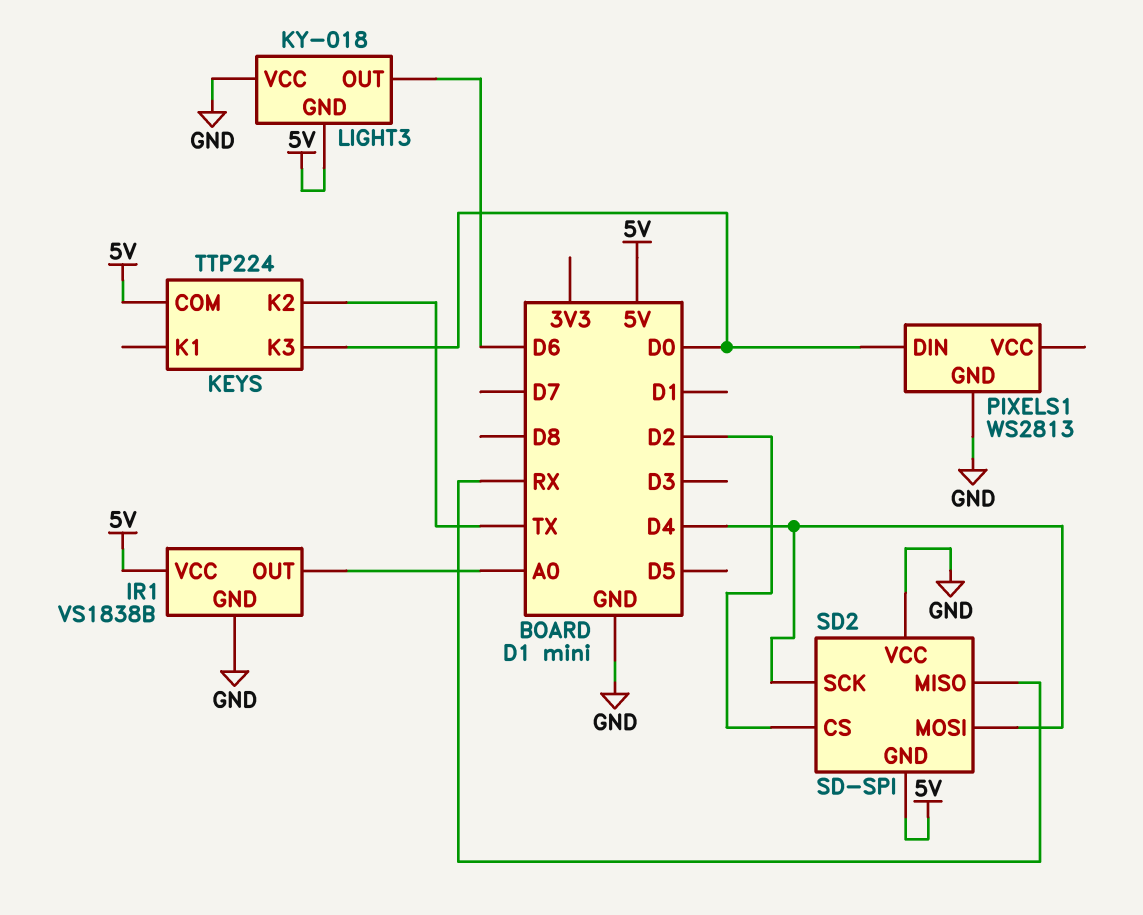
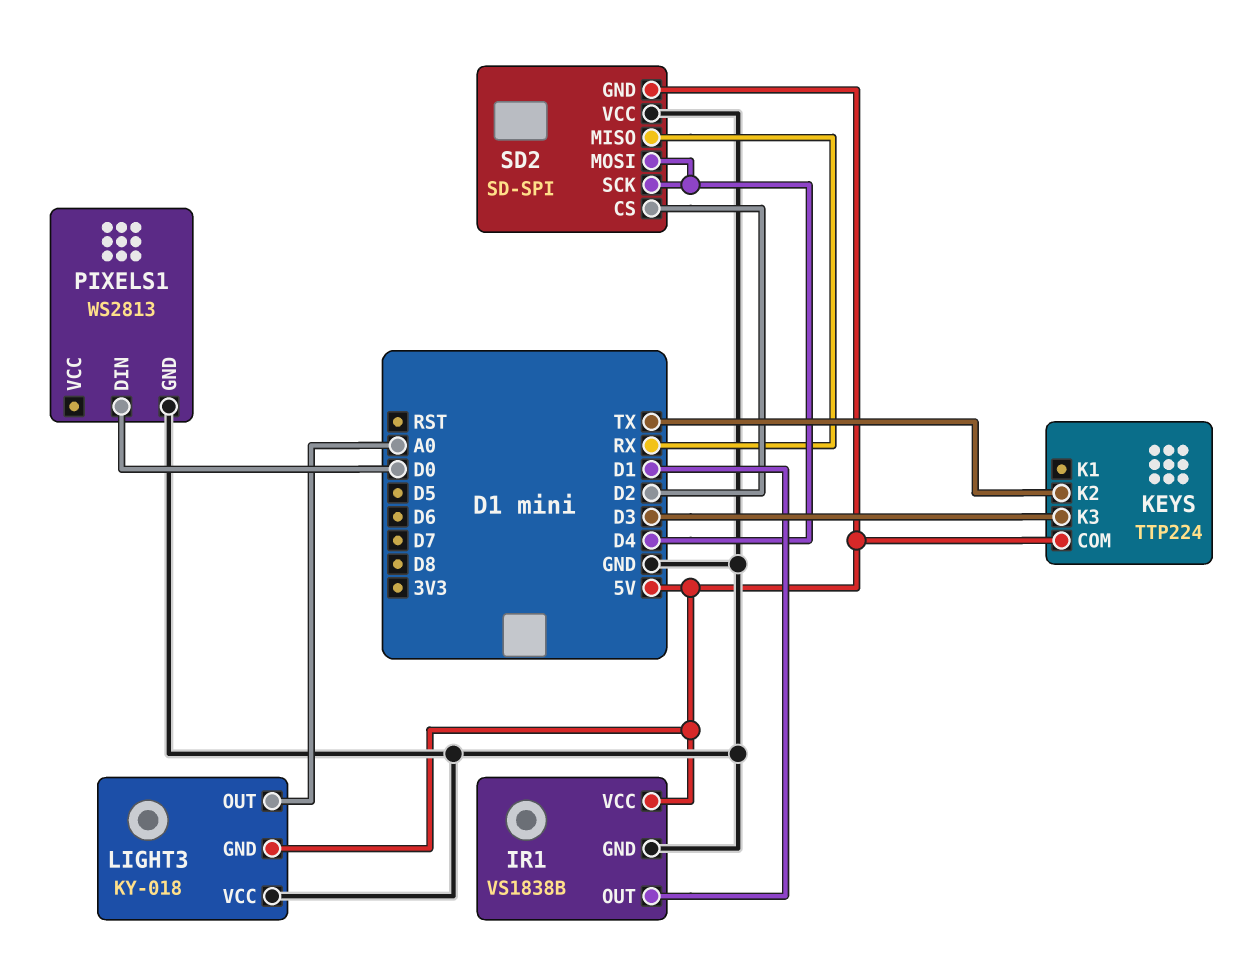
IR1 pin OUT: A0 -> D1
KEYS pin K3: D0 -> D3
LIGHT3 pin OUT: D6 -> A0

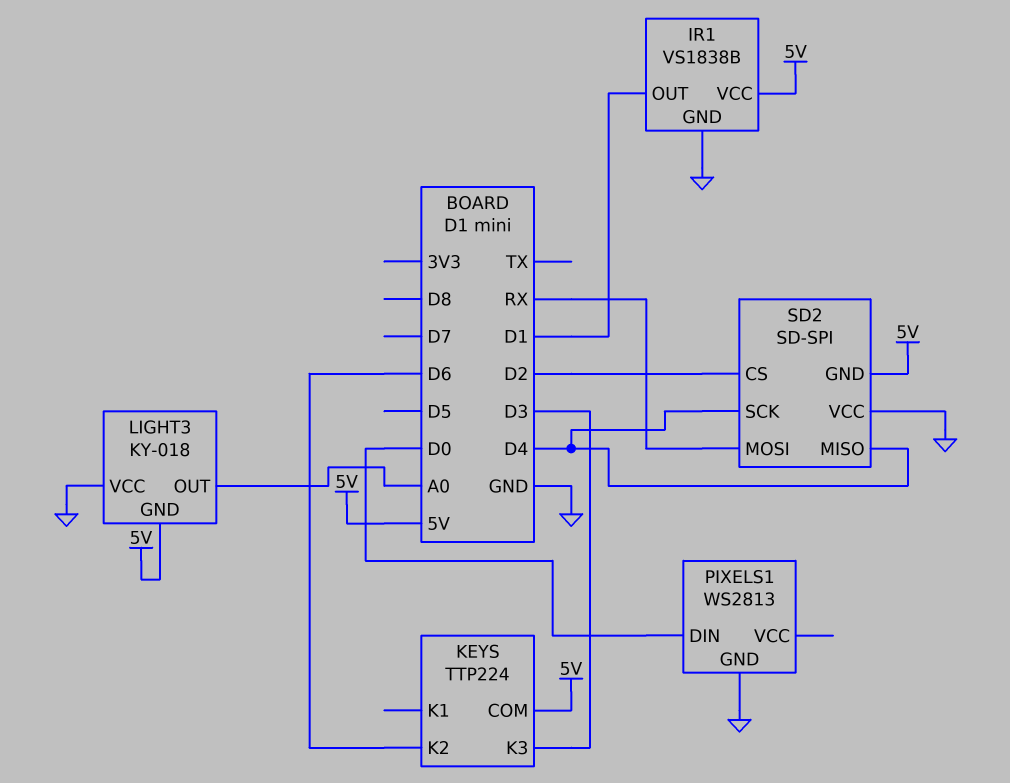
KEYS pin K2: TX -> D6
SD2 pin MISO: RX -> D4
SD2 pin MOSI: D4 -> RX

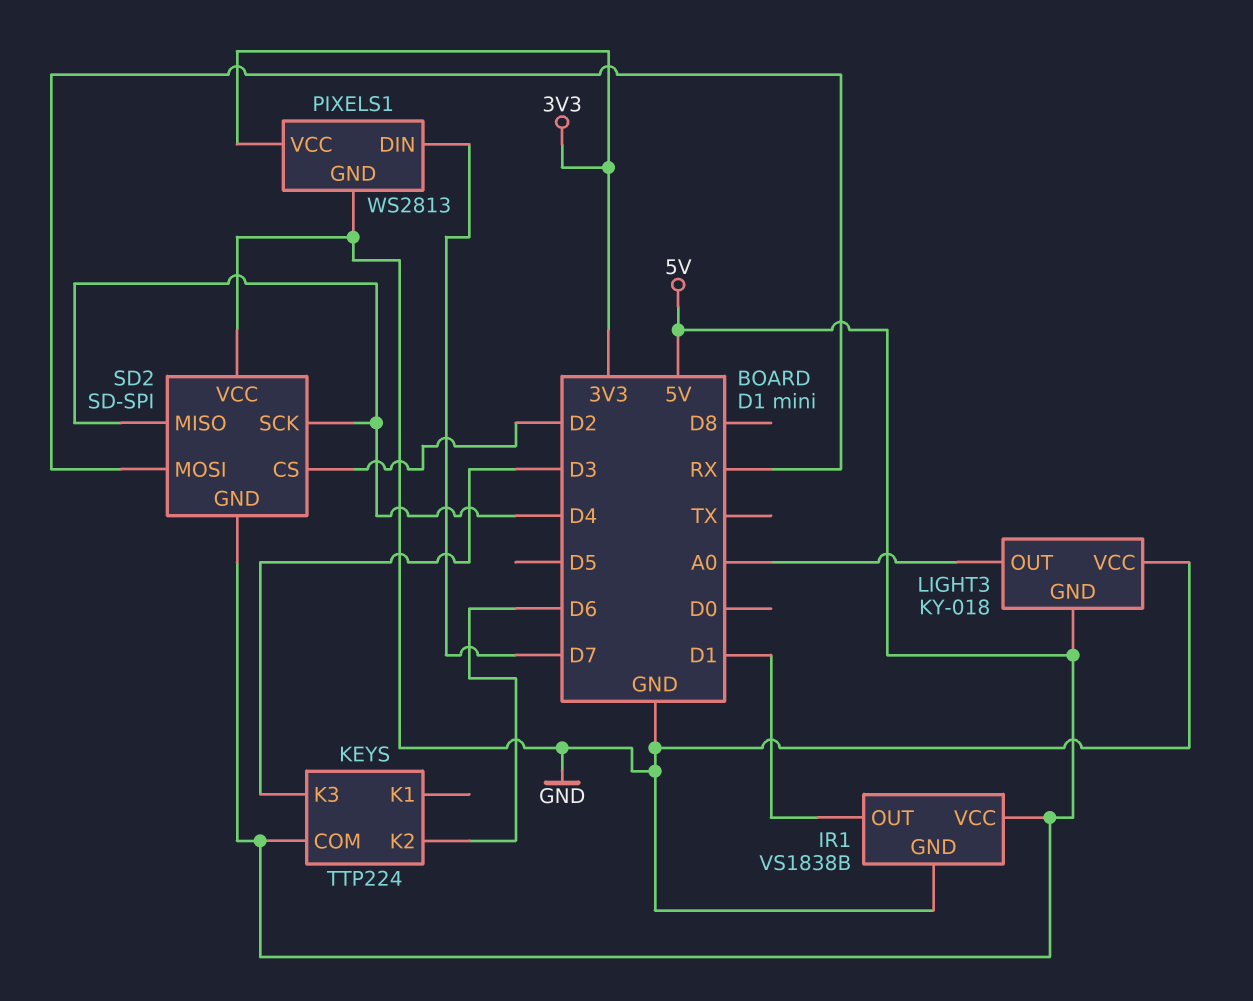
PIXELS1 pin DIN: D0 -> D7
PIXELS1 pin VCC: none -> 3V3

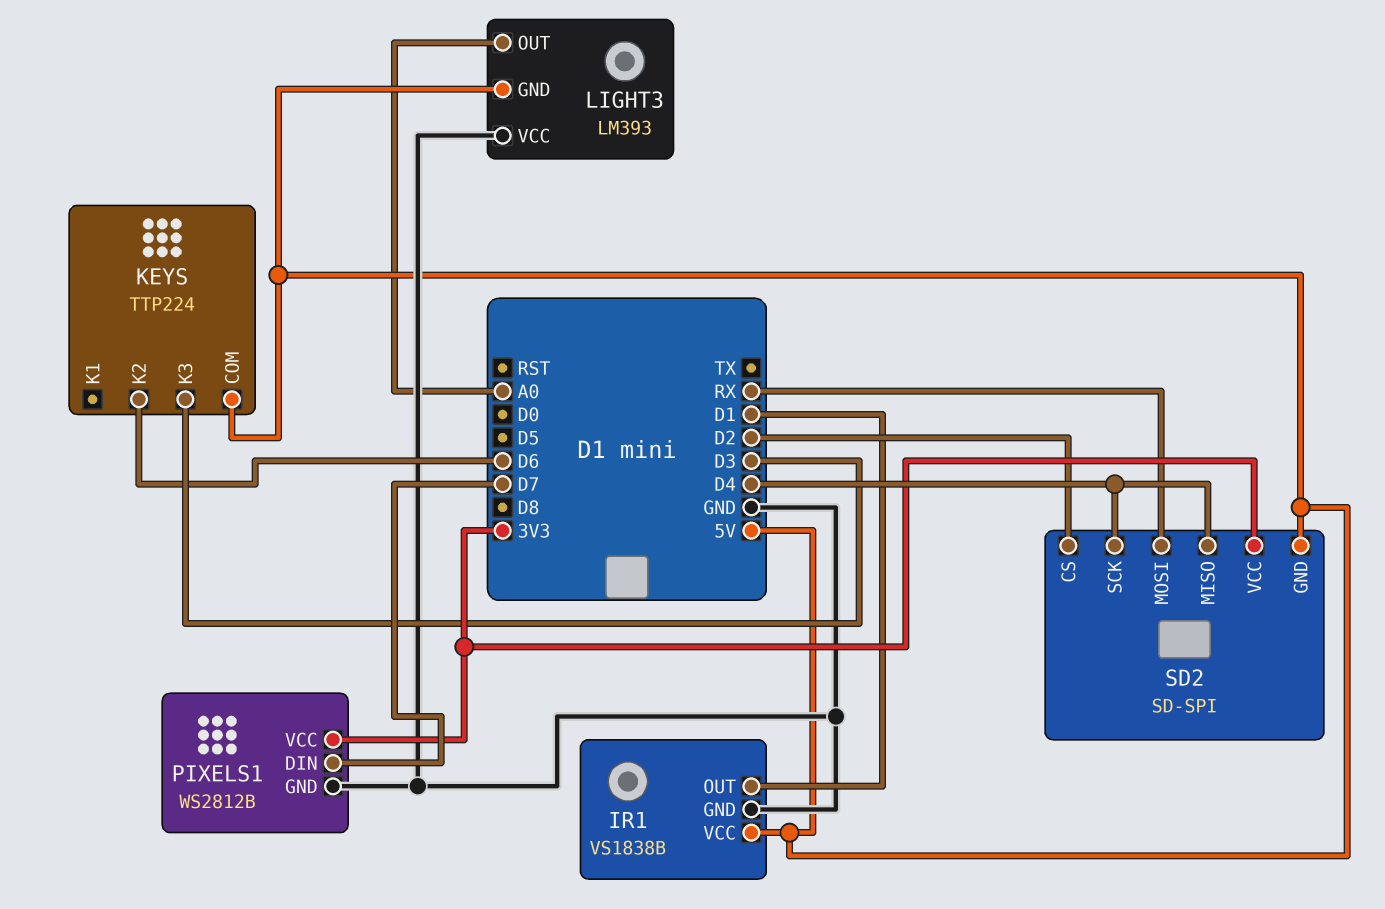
LIGHT3: KY-018 -> LM393
PIXELS1: WS2813 -> WS2812B
SD2 pin VCC: GND -> 3V3

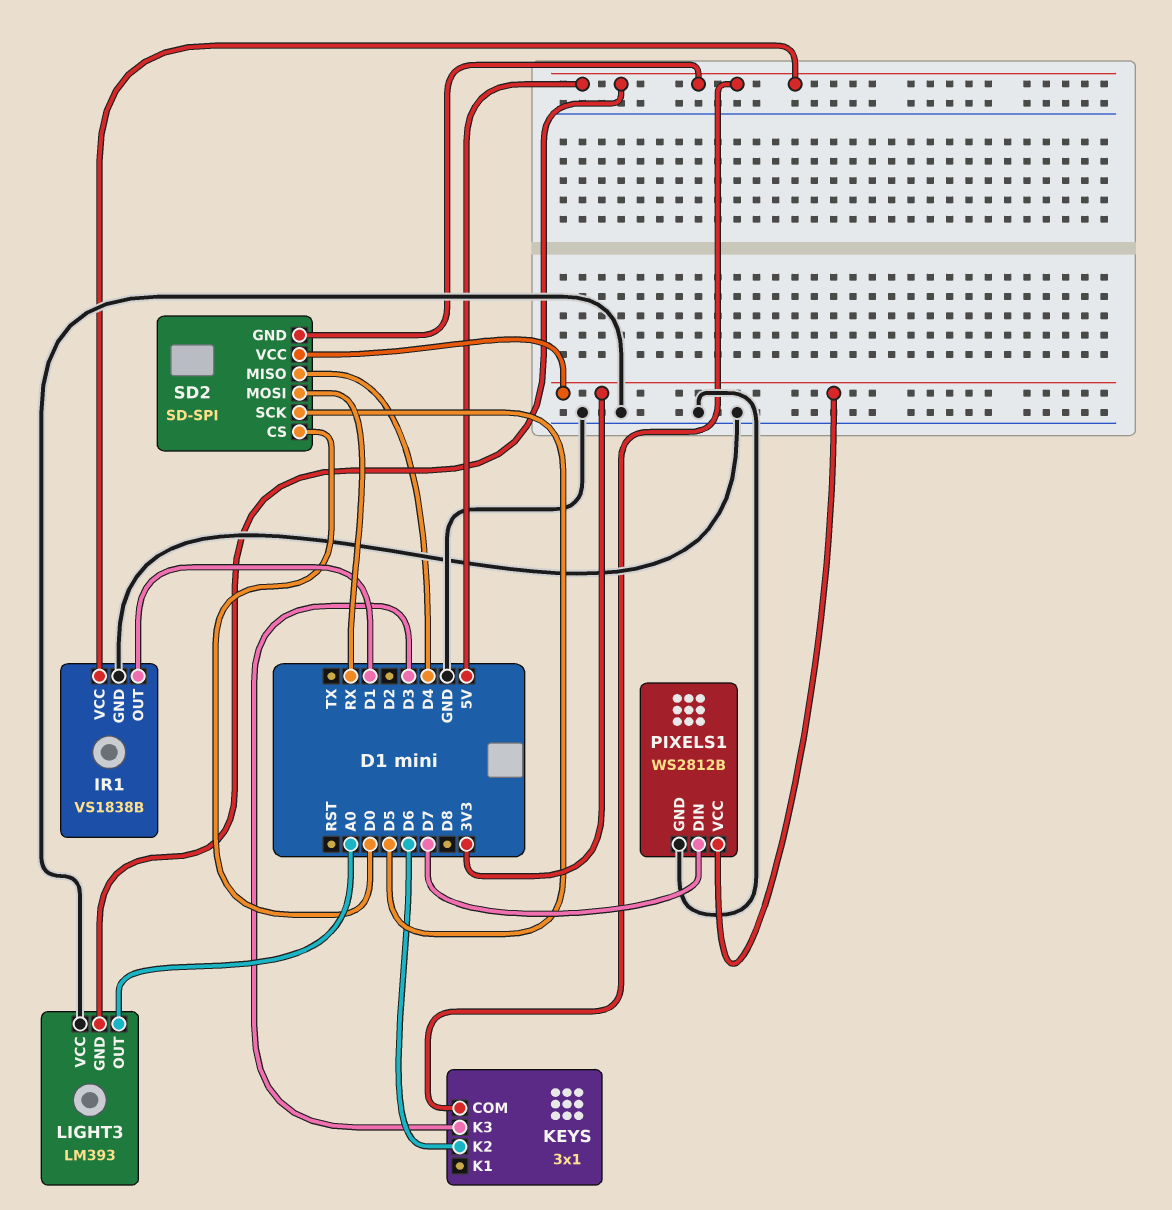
KEYS: TTP224 -> 3x1
SD2 pin CS: D2 -> D0
SD2 pin SCK: D4 -> D5

